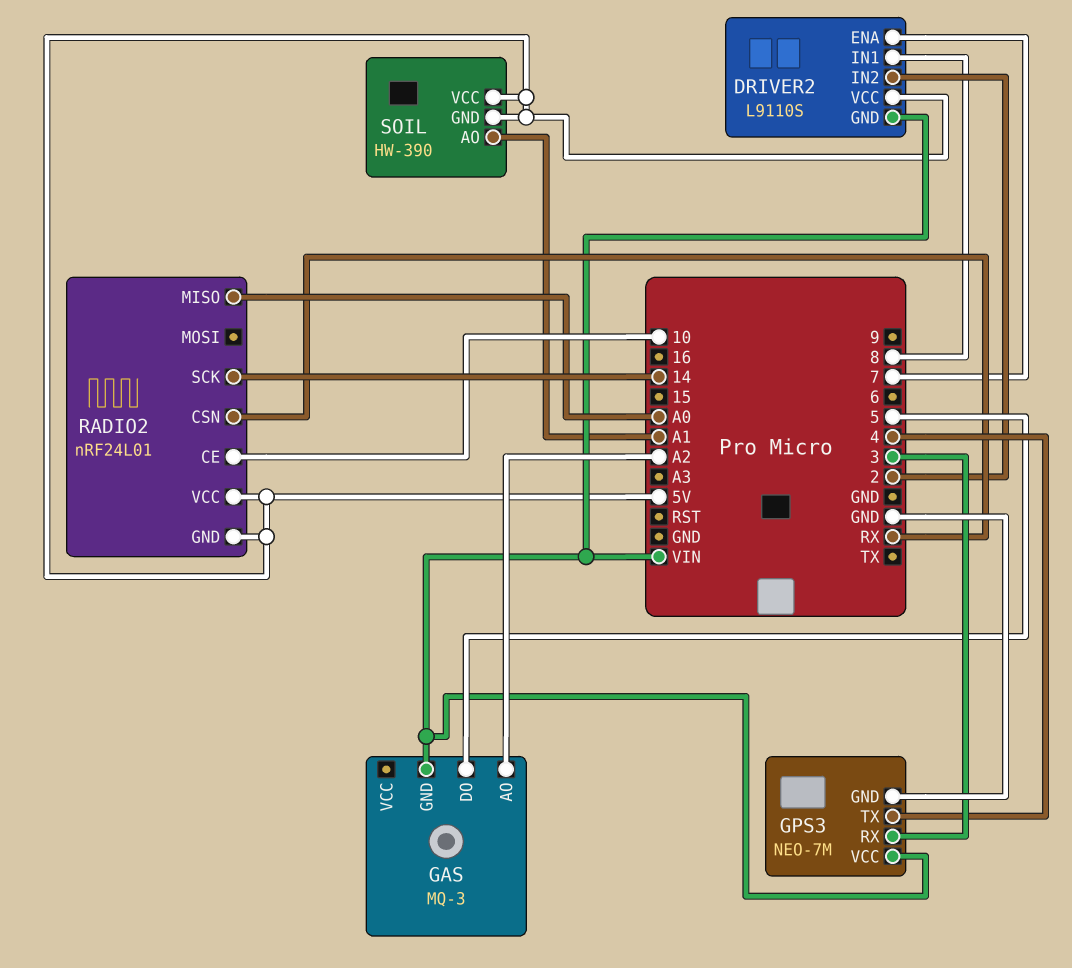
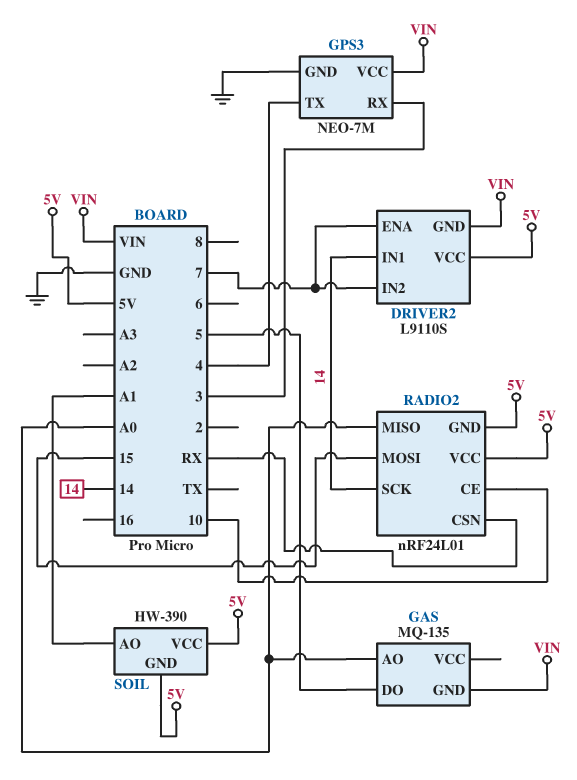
DRIVER2 pin IN1: 8 -> 14
DRIVER2 pin IN2: 2 -> 7
GAS: MQ-3 -> MQ-135
GAS pin AO: A2 -> A0
RADIO2 pin MOSI: none -> 15

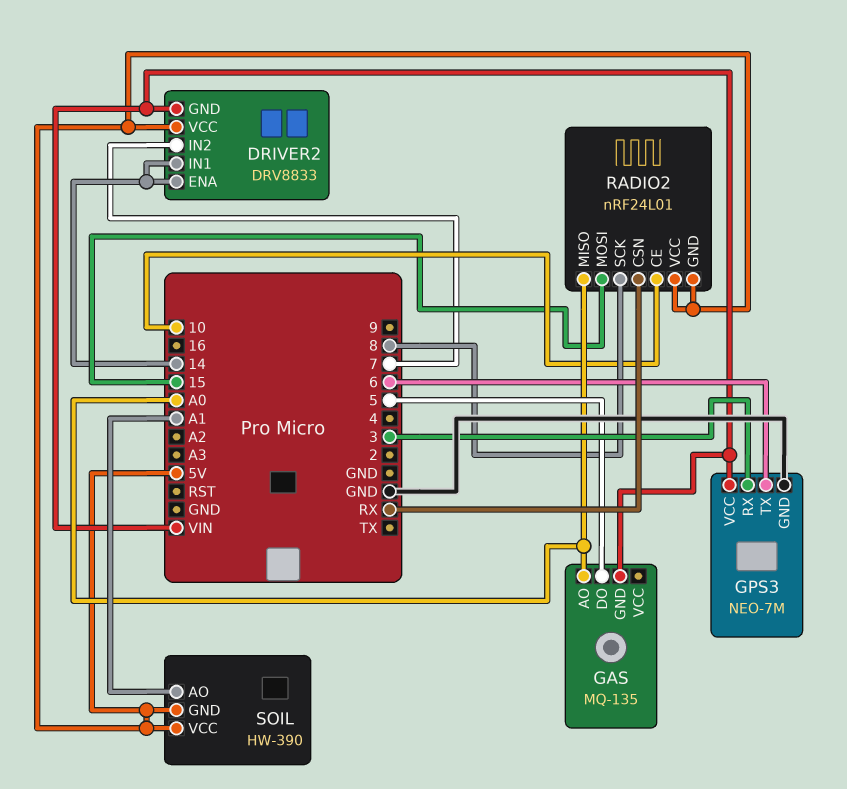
DRIVER2: L9110S -> DRV8833
DRIVER2 pin ENA: 7 -> 14
GPS3 pin TX: 4 -> 6
RADIO2 pin SCK: 14 -> 8

